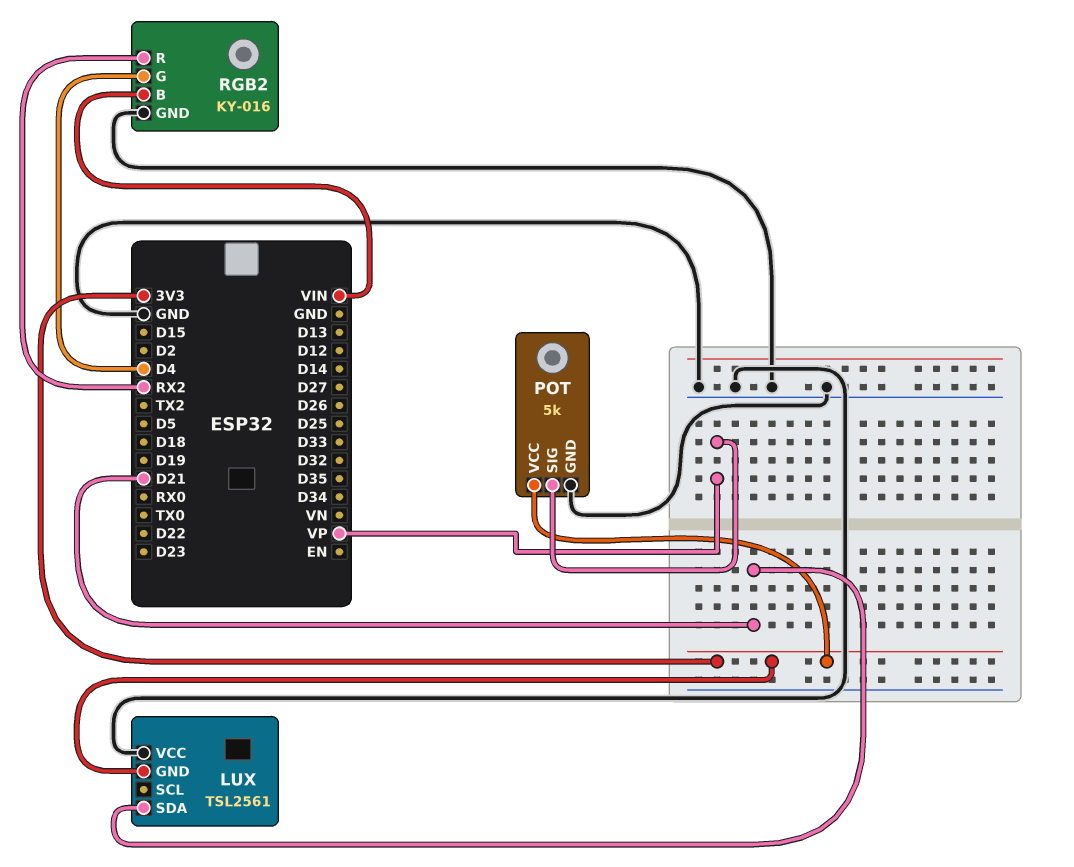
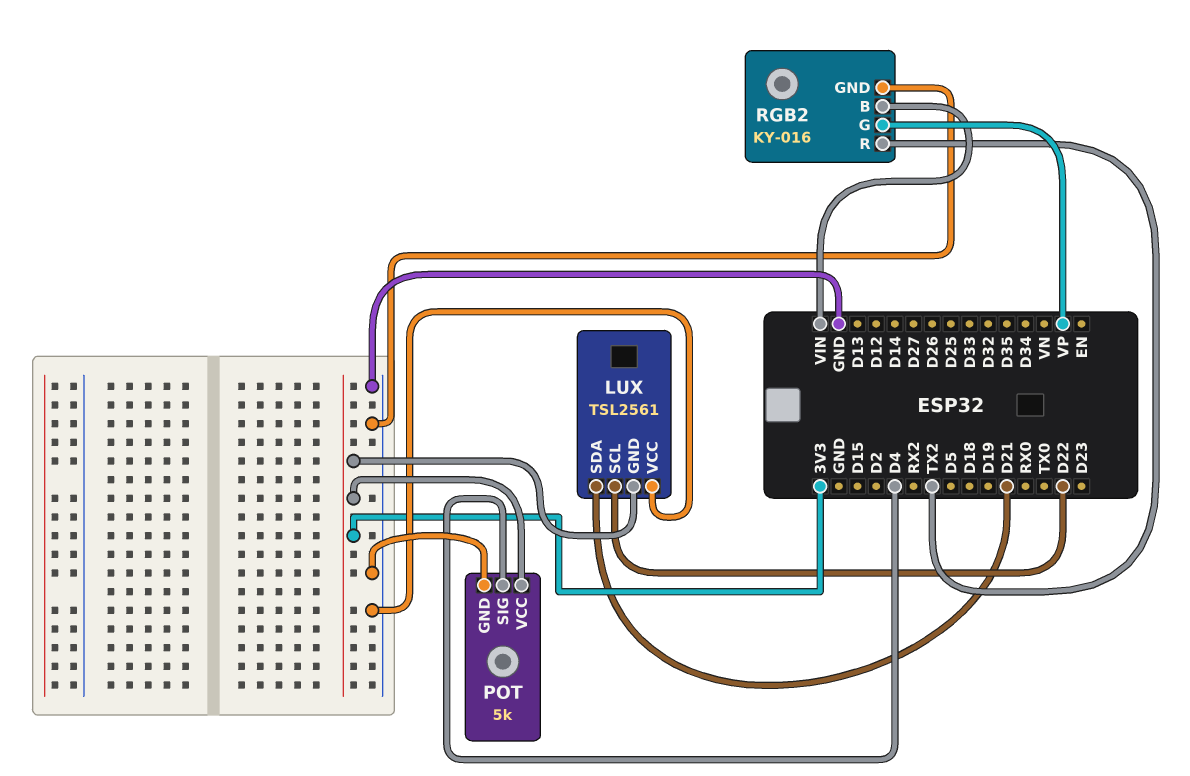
LUX pin SCL: none -> D22
POT pin SIG: VP -> D4
RGB2 pin G: D4 -> VP
RGB2 pin R: RX2 -> TX2

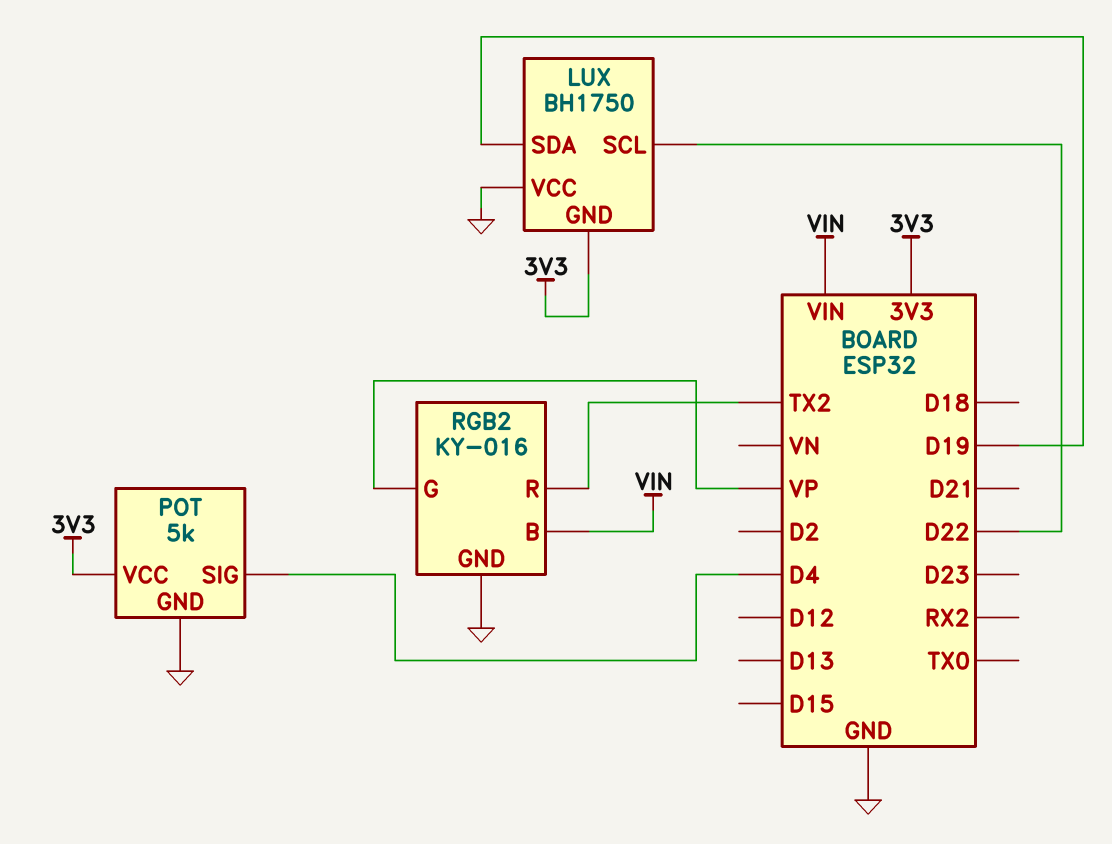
LUX: TSL2561 -> BH1750
LUX pin SDA: D21 -> D19

